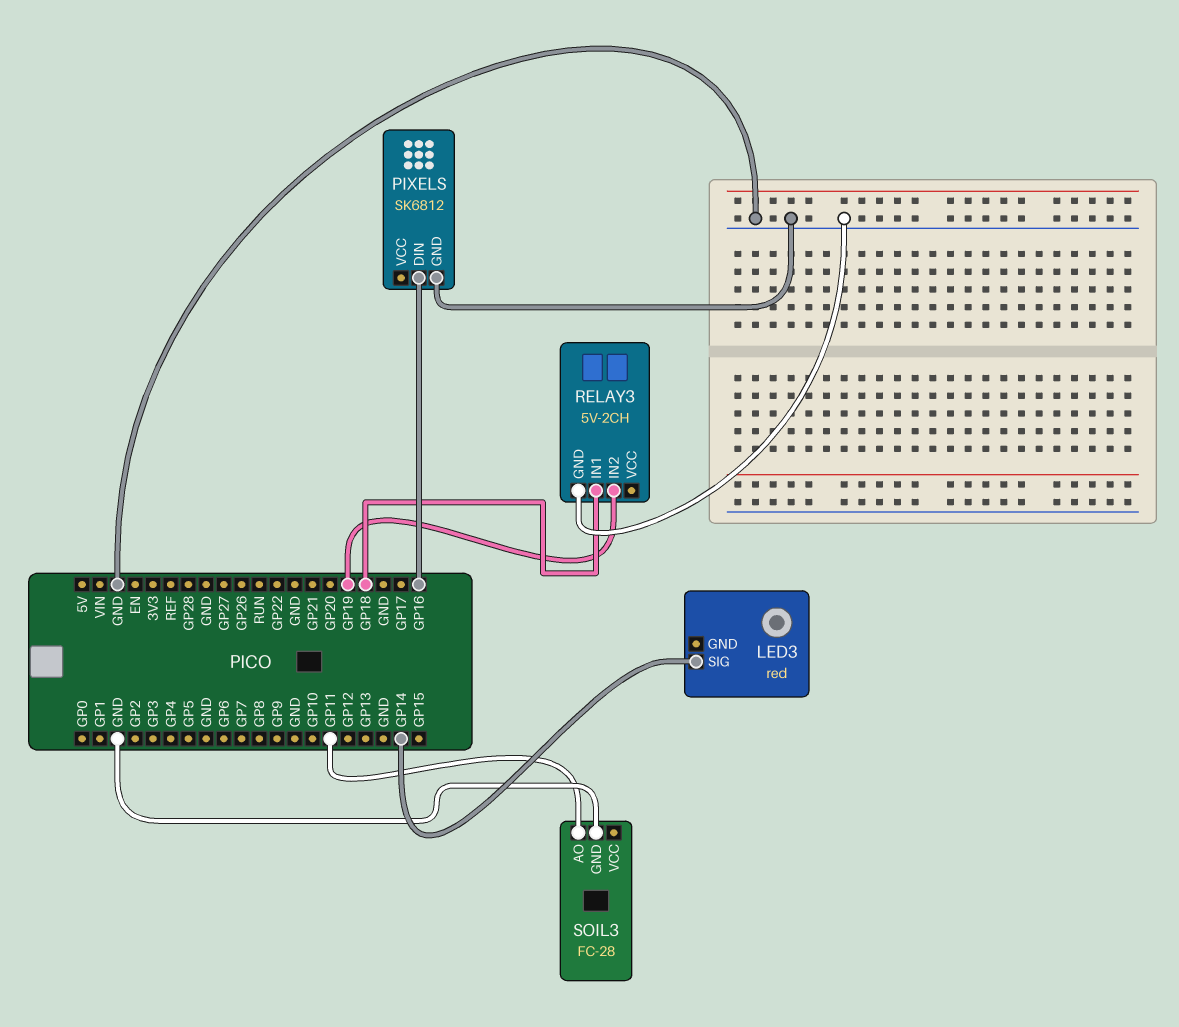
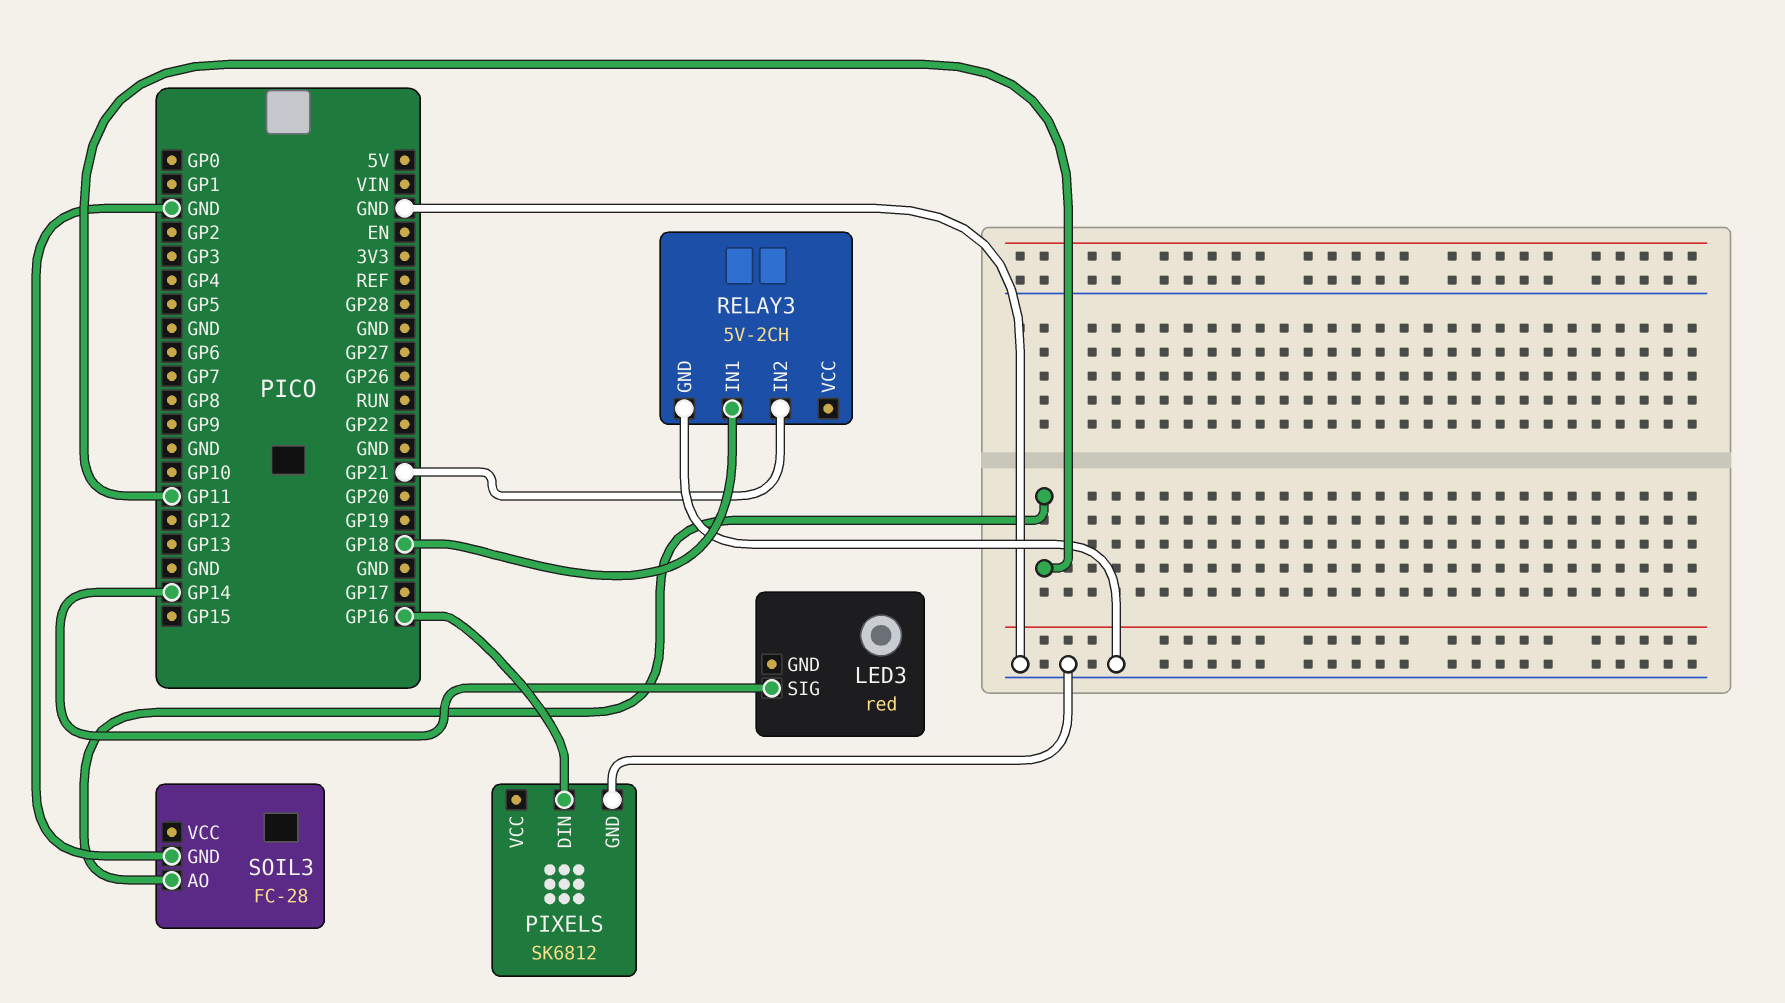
RELAY3 pin IN2: GP19 -> GP21

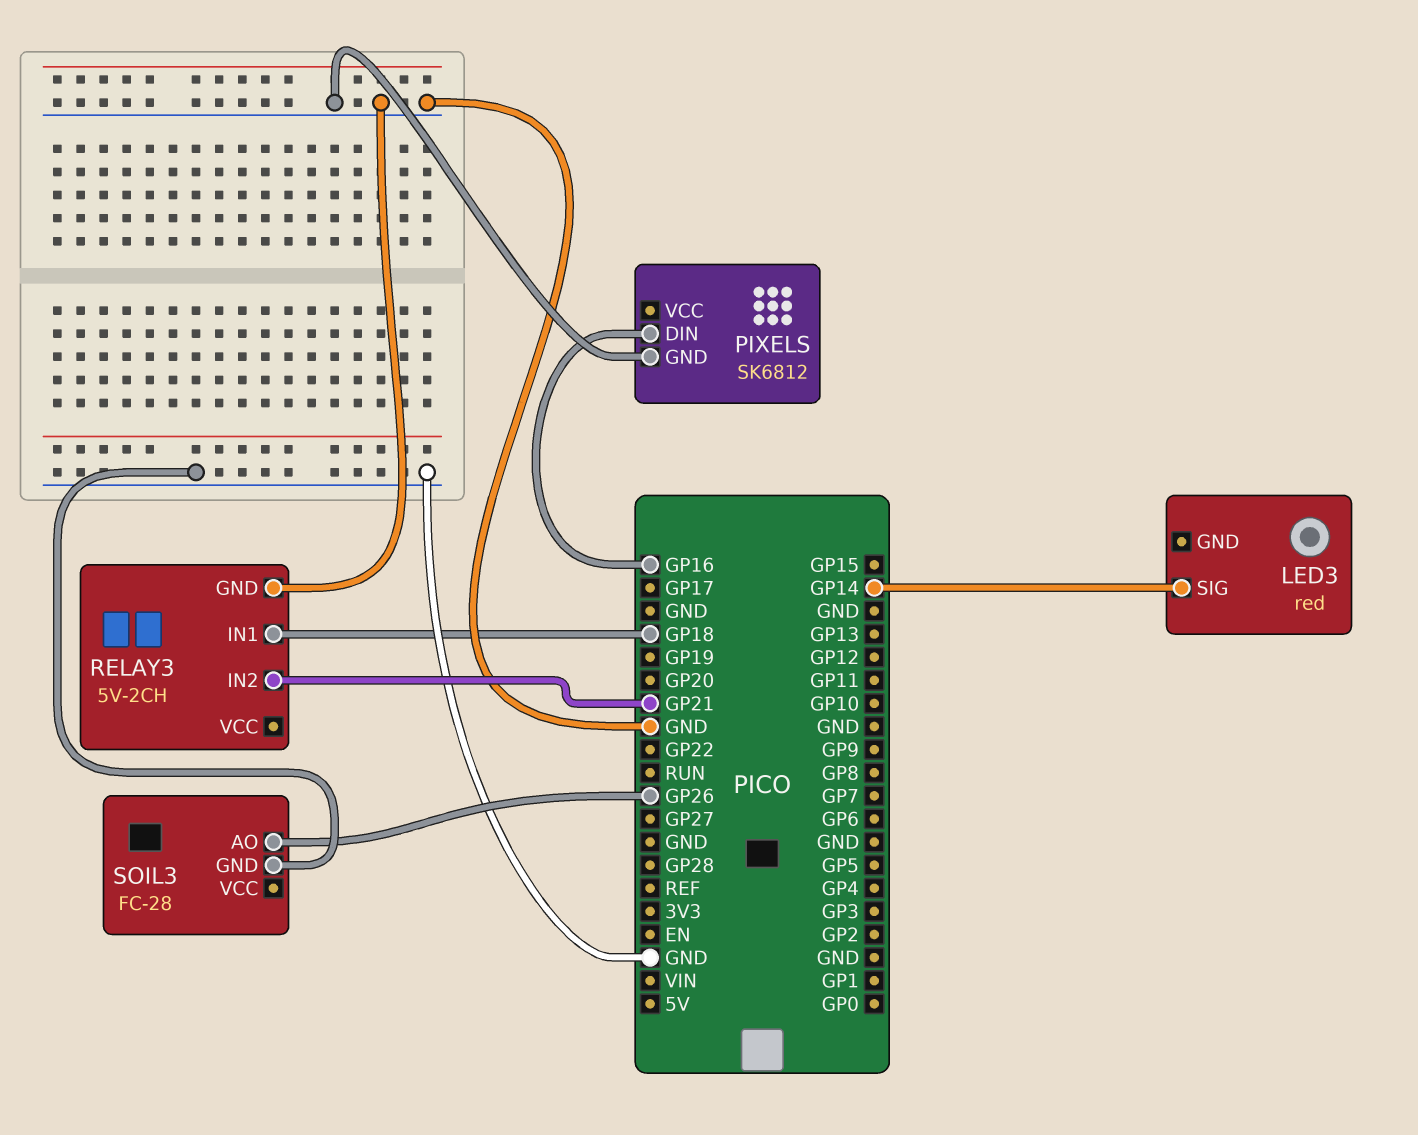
SOIL3 pin AO: GP11 -> GP26

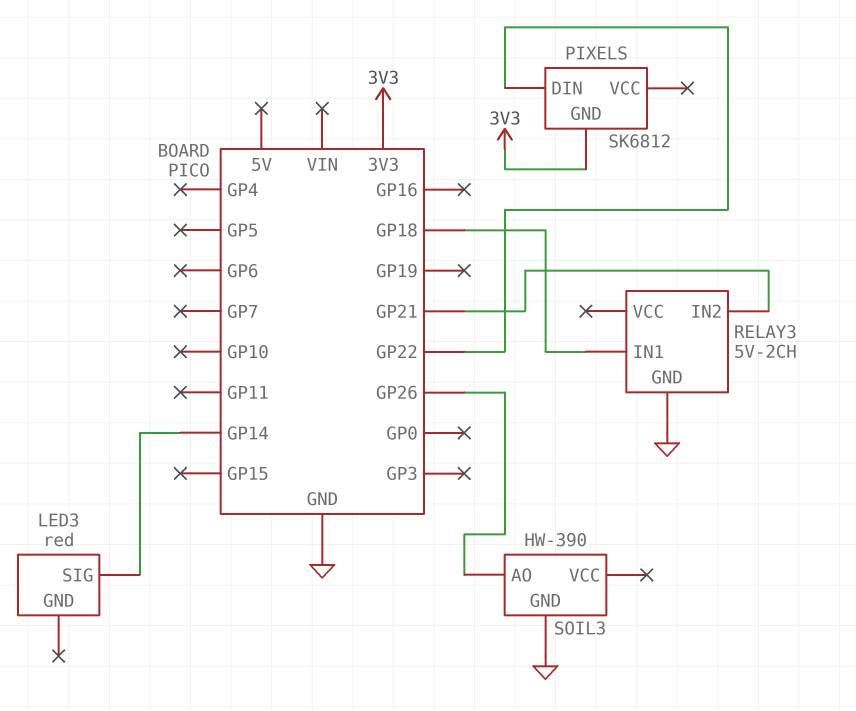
PIXELS pin DIN: GP16 -> GP22
PIXELS pin GND: GND -> 3V3
SOIL3: FC-28 -> HW-390

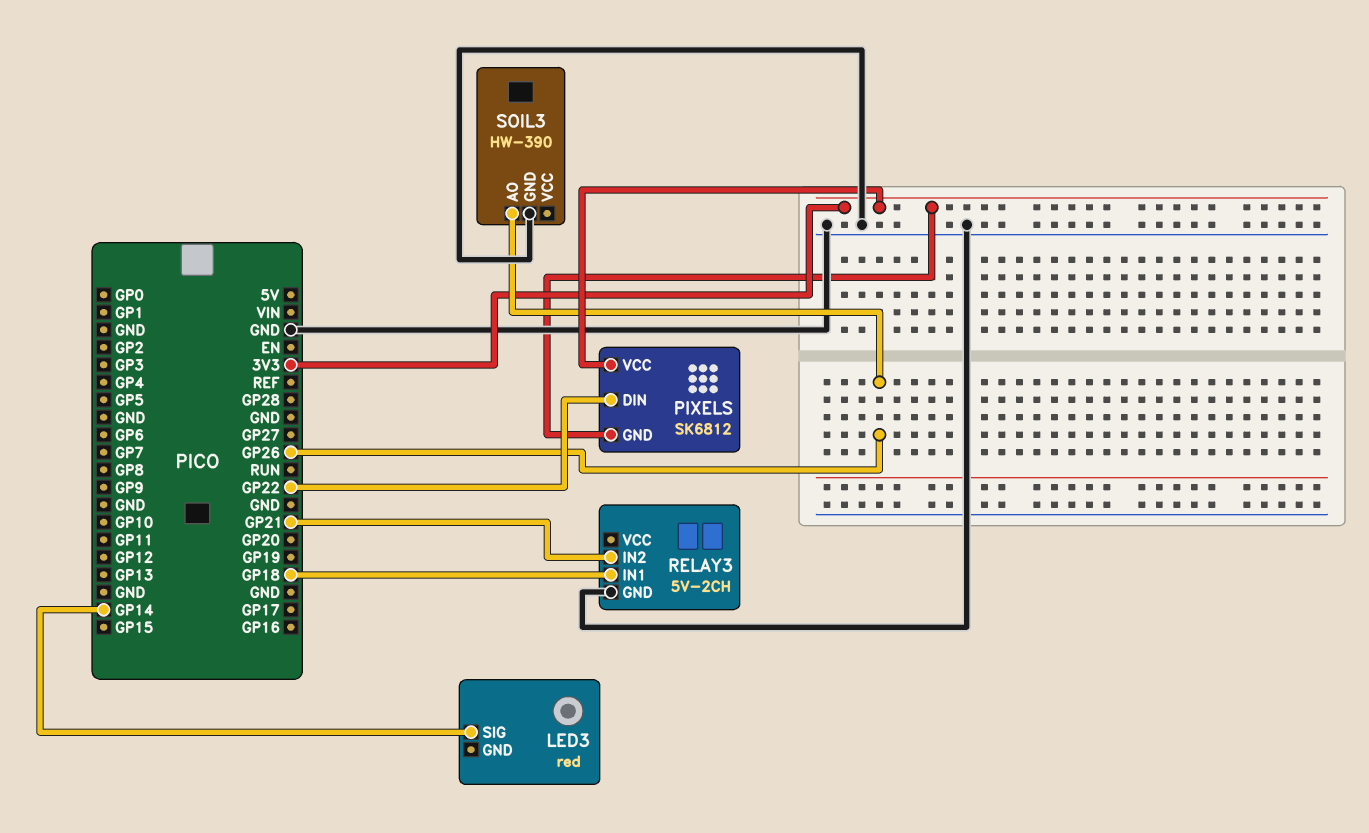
PIXELS pin VCC: none -> 3V3

